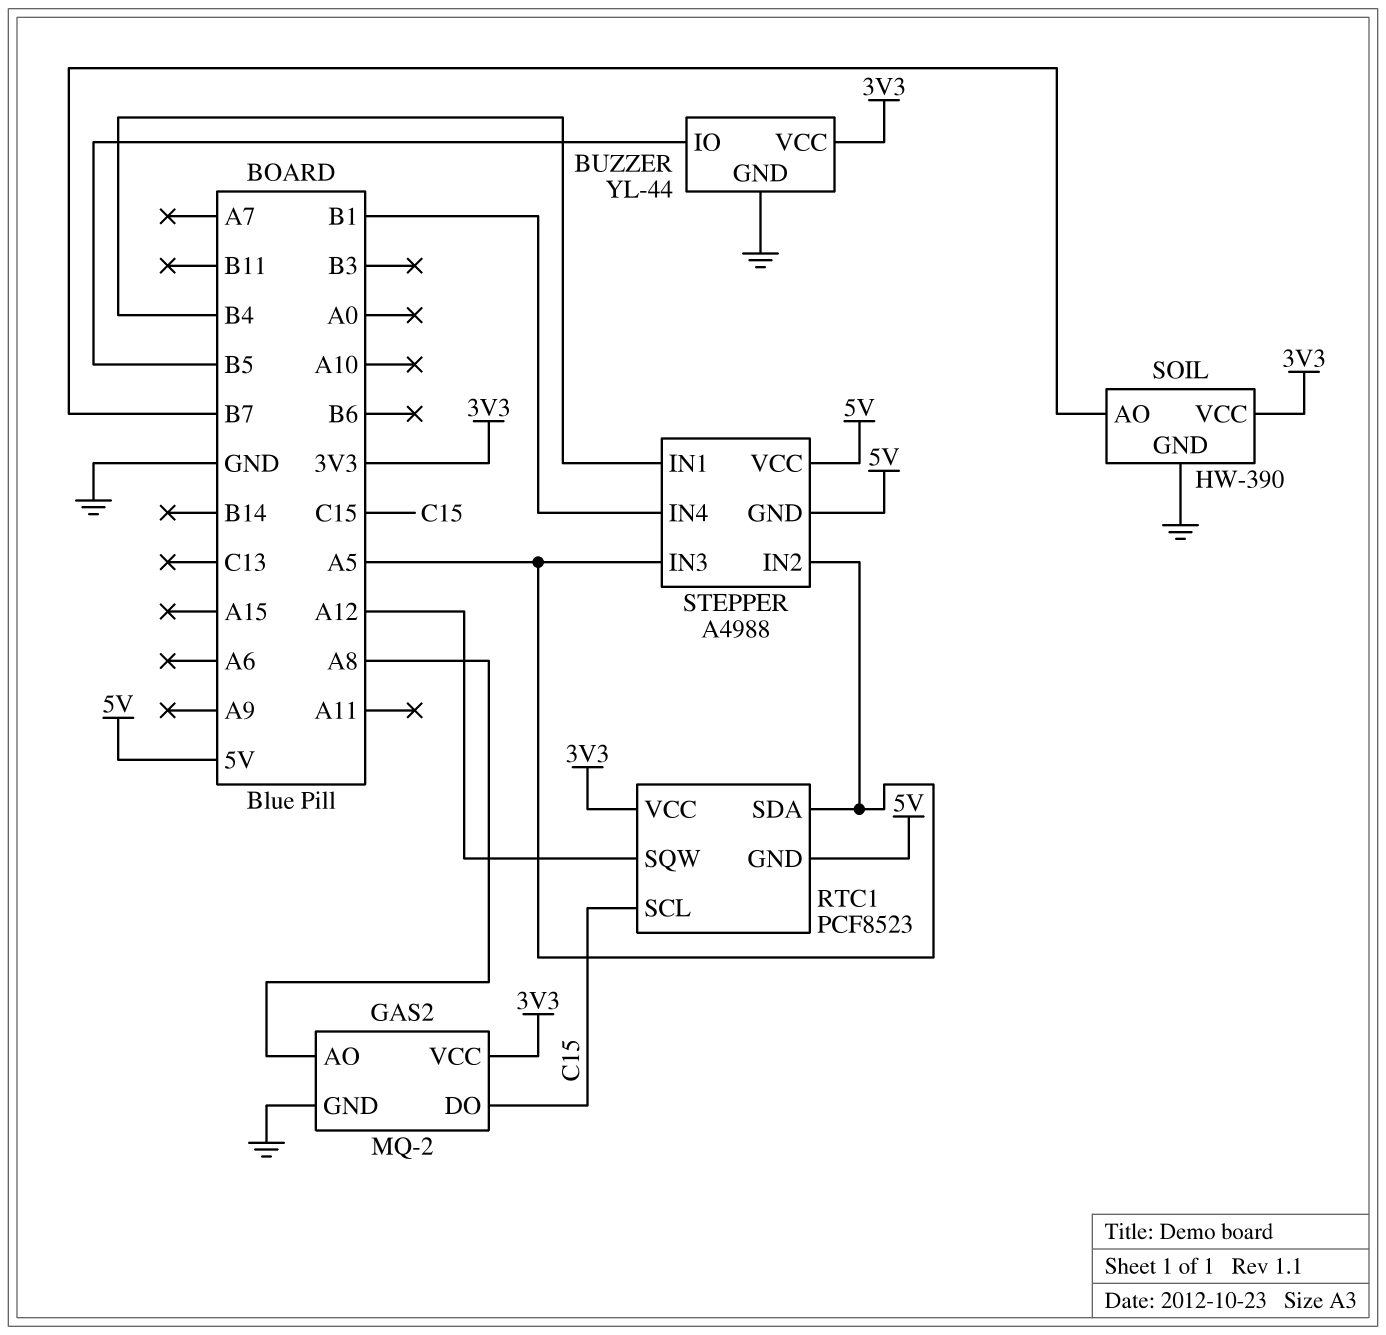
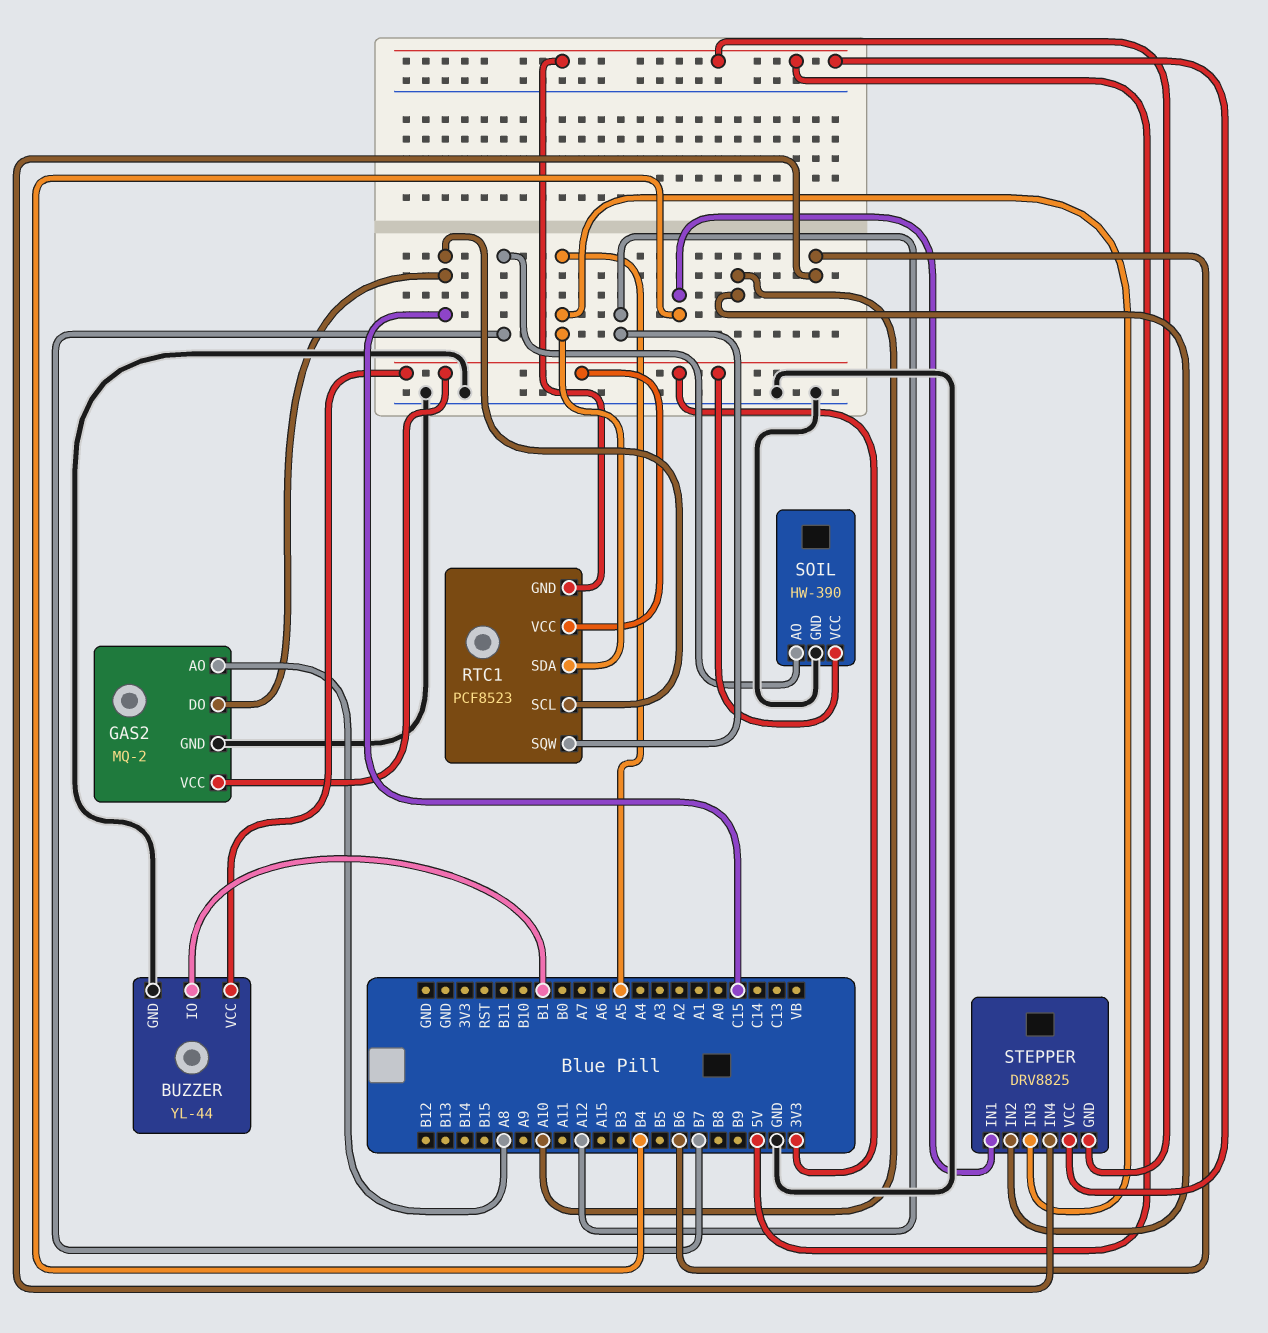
BUZZER pin IO: B5 -> B1
STEPPER: A4988 -> DRV8825
STEPPER pin IN2: A5 -> A10
STEPPER pin IN4: B1 -> B6

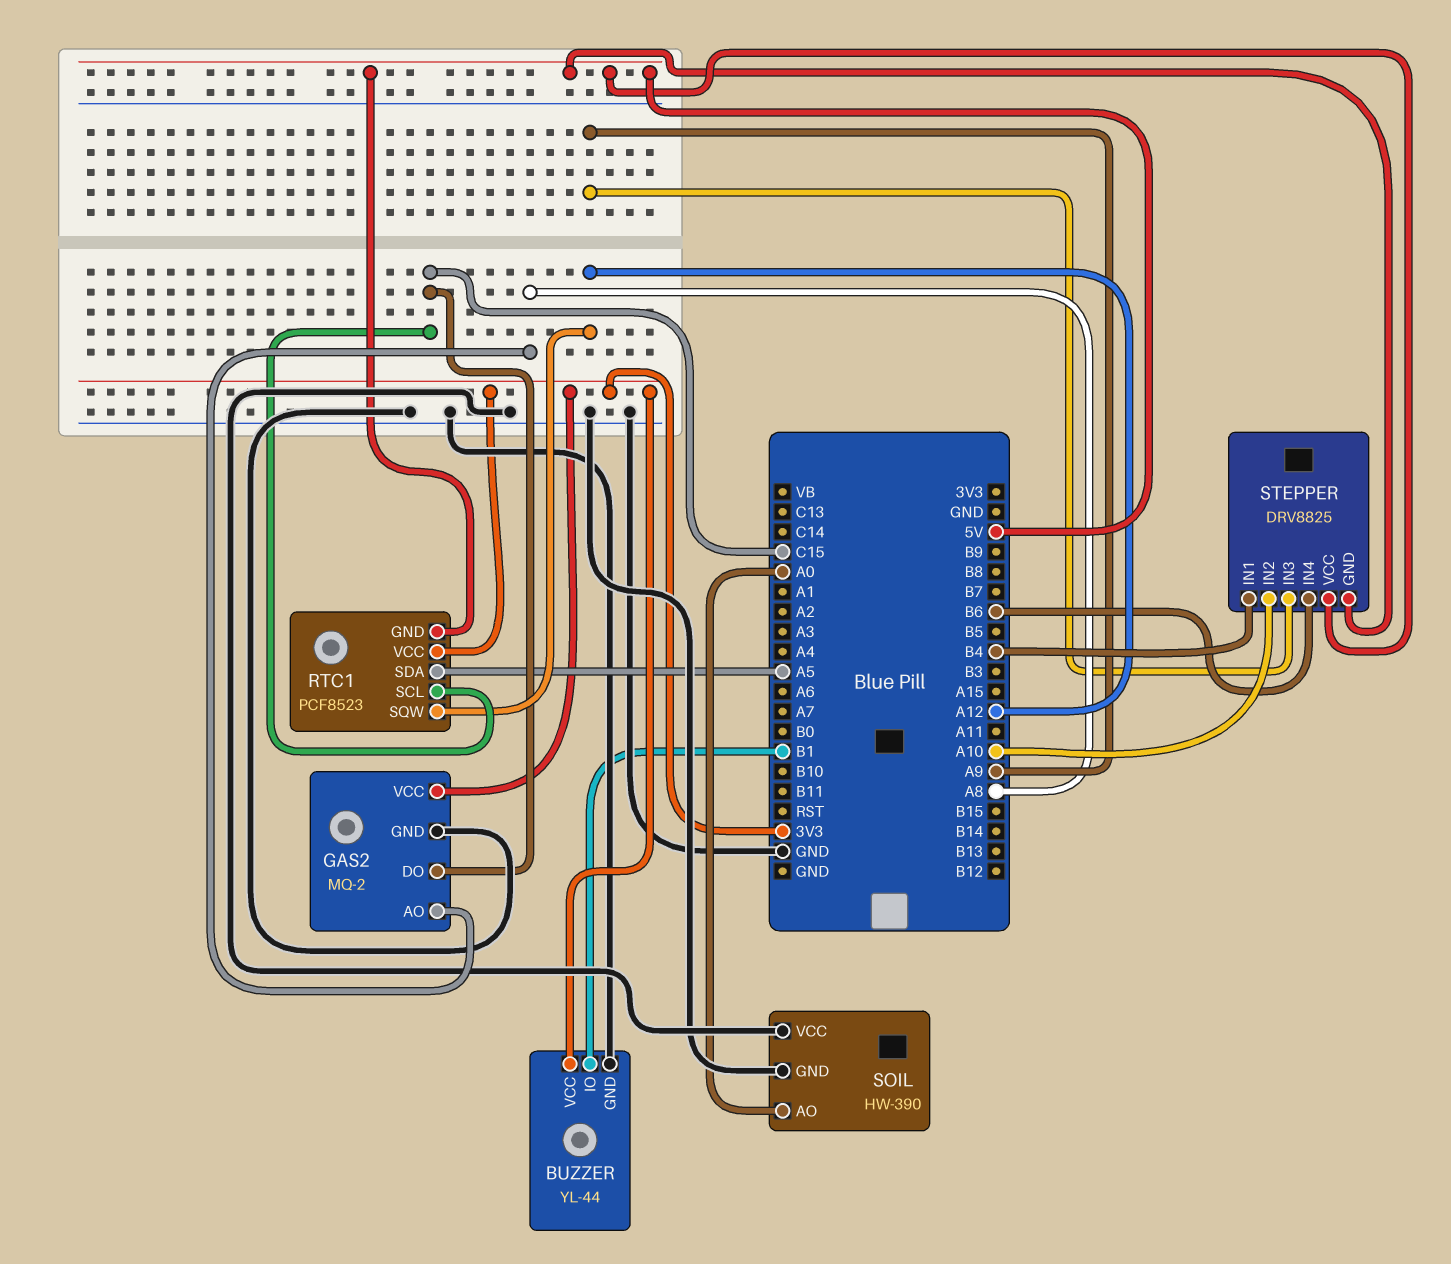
SOIL pin AO: B7 -> A0
SOIL pin VCC: 3V3 -> GND
STEPPER pin IN3: A5 -> A9

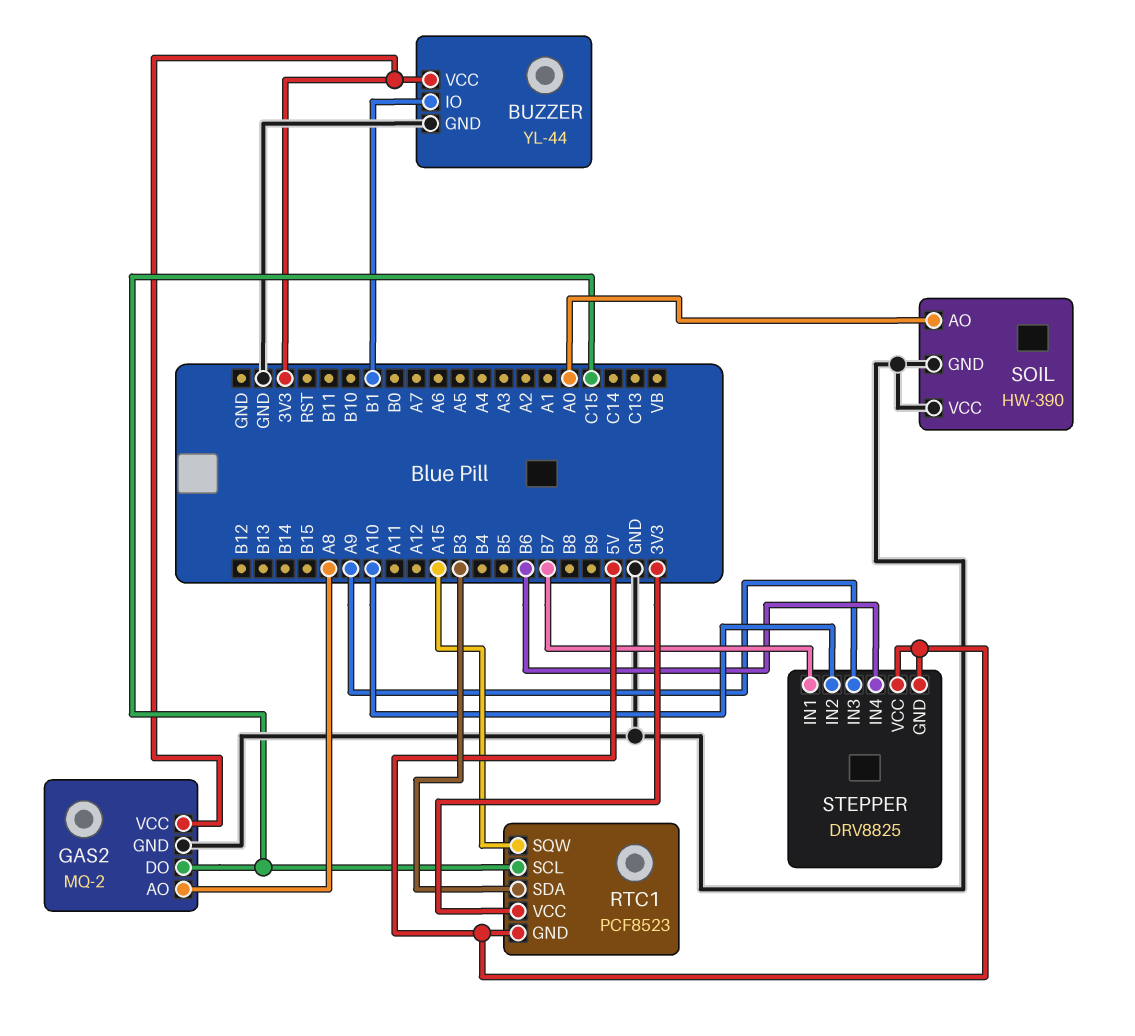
RTC1 pin SDA: A5 -> B3
RTC1 pin SQW: A12 -> A15
STEPPER pin IN1: B4 -> B7

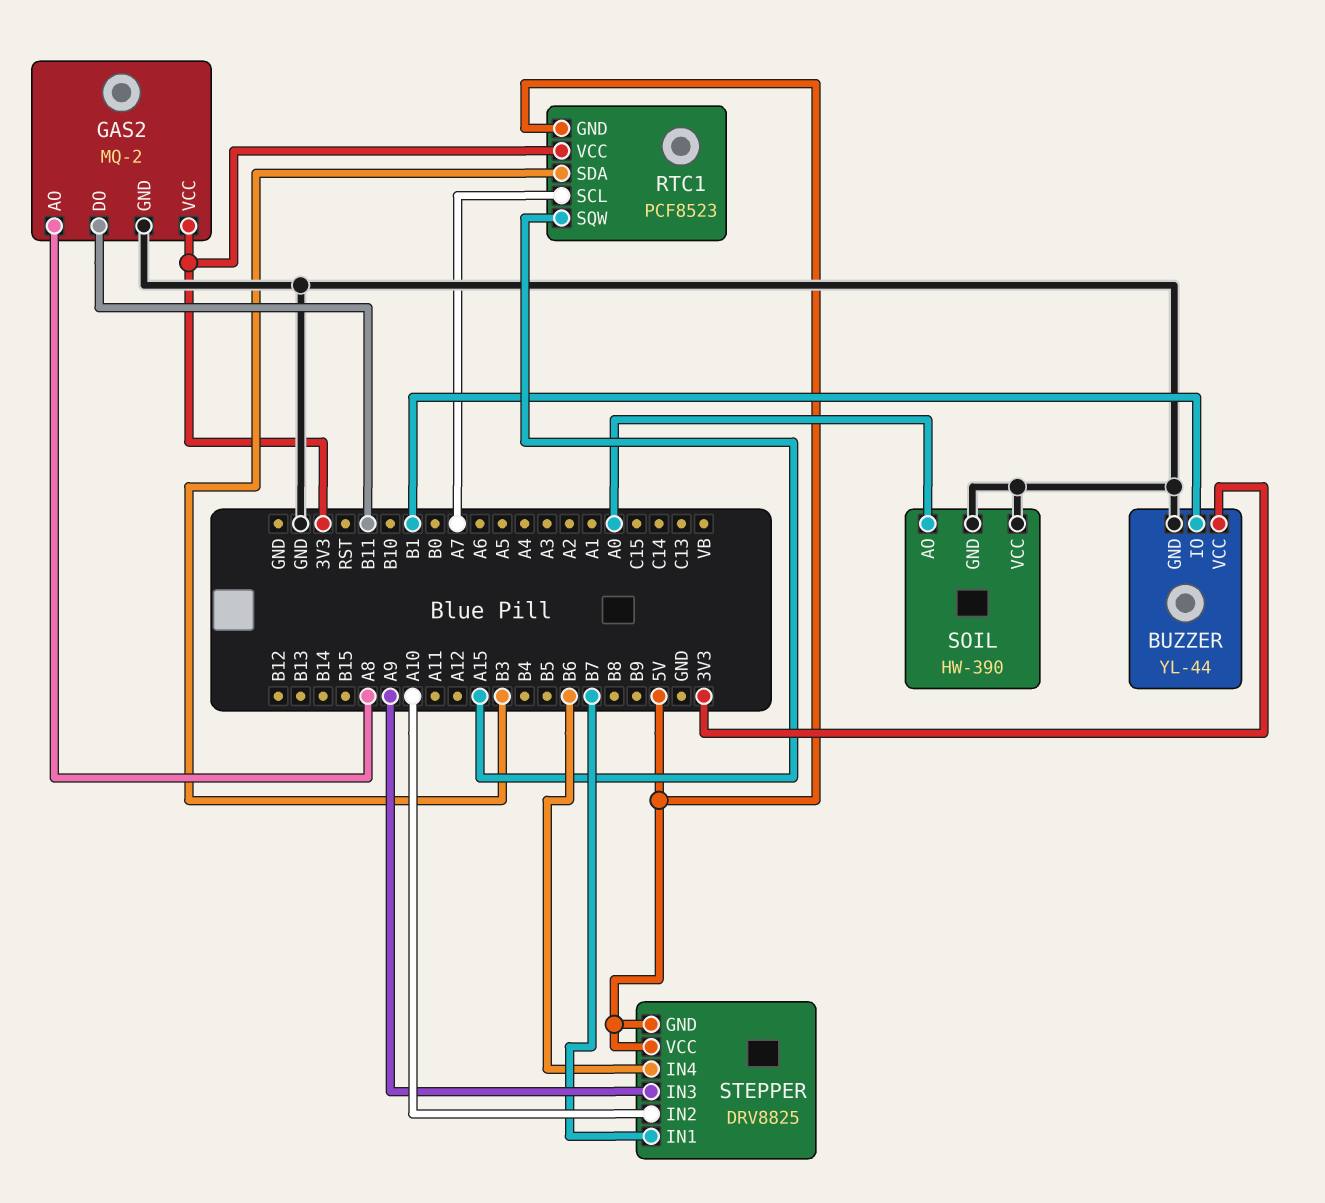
GAS2 pin DO: C15 -> B11
RTC1 pin SCL: C15 -> A7

